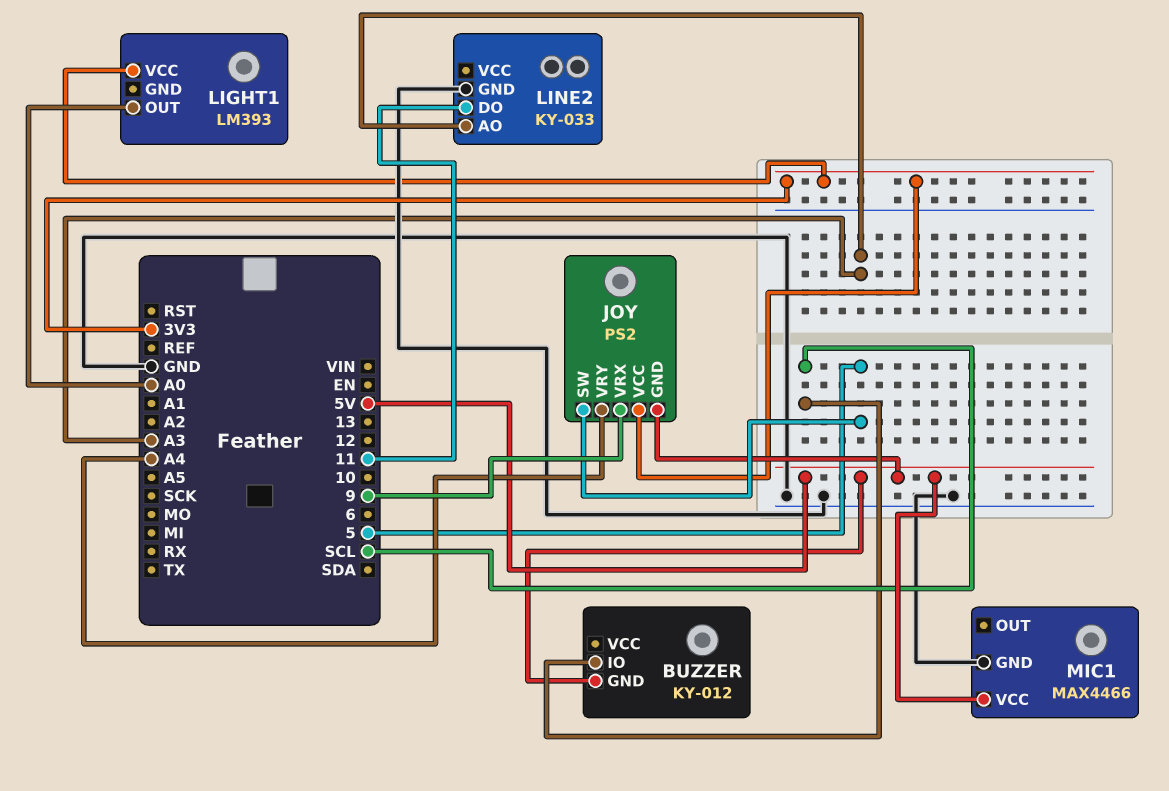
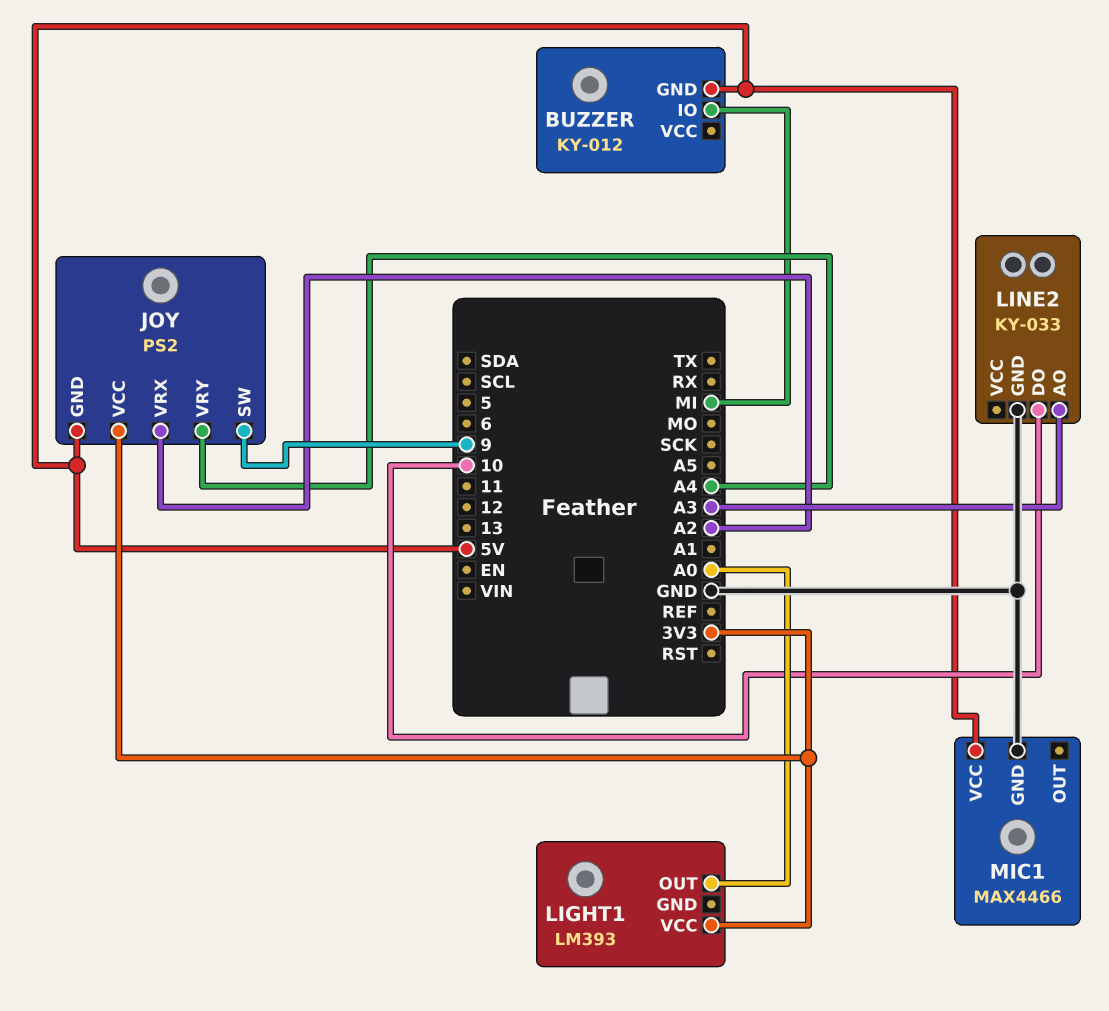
BUZZER pin IO: SCL -> MI
JOY pin SW: 5 -> 9
JOY pin VRX: 9 -> A2
LINE2 pin DO: 11 -> 10

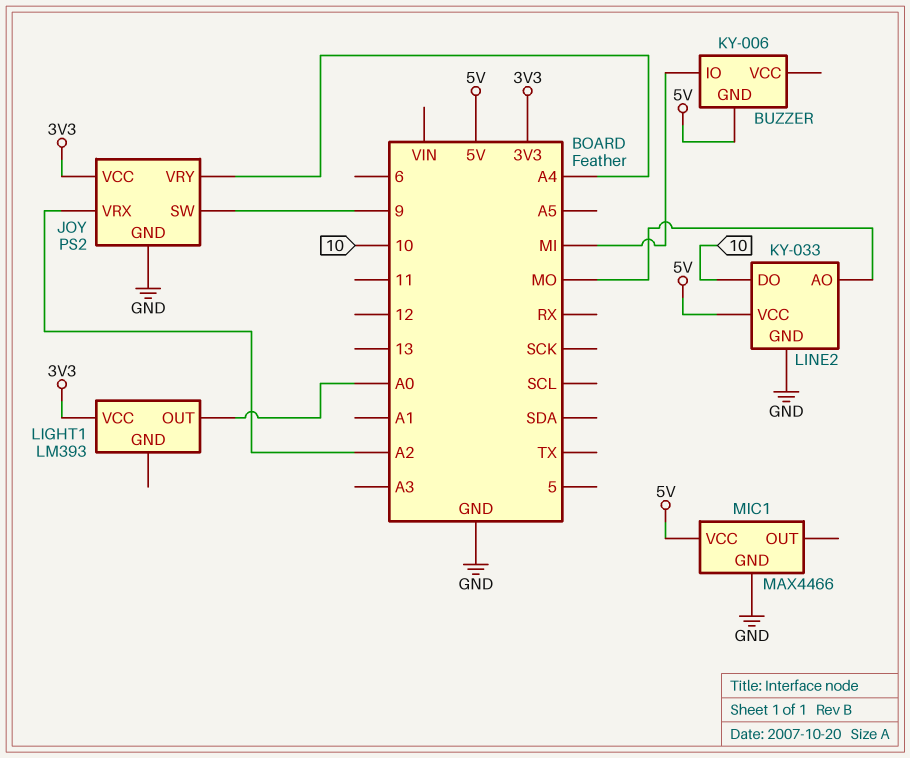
BUZZER: KY-012 -> KY-006
JOY pin GND: 5V -> GND
LINE2 pin AO: A3 -> MO
LINE2 pin VCC: none -> 5V

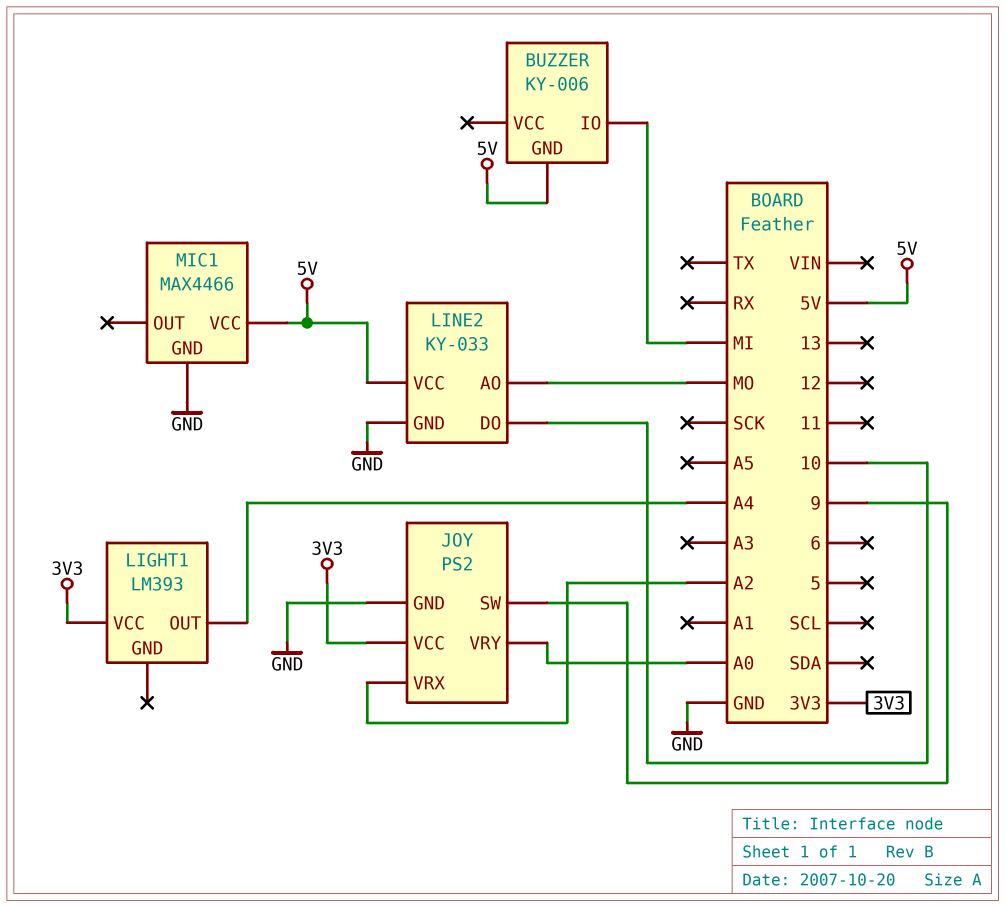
JOY pin VRY: A4 -> A0
LIGHT1 pin OUT: A0 -> A4

